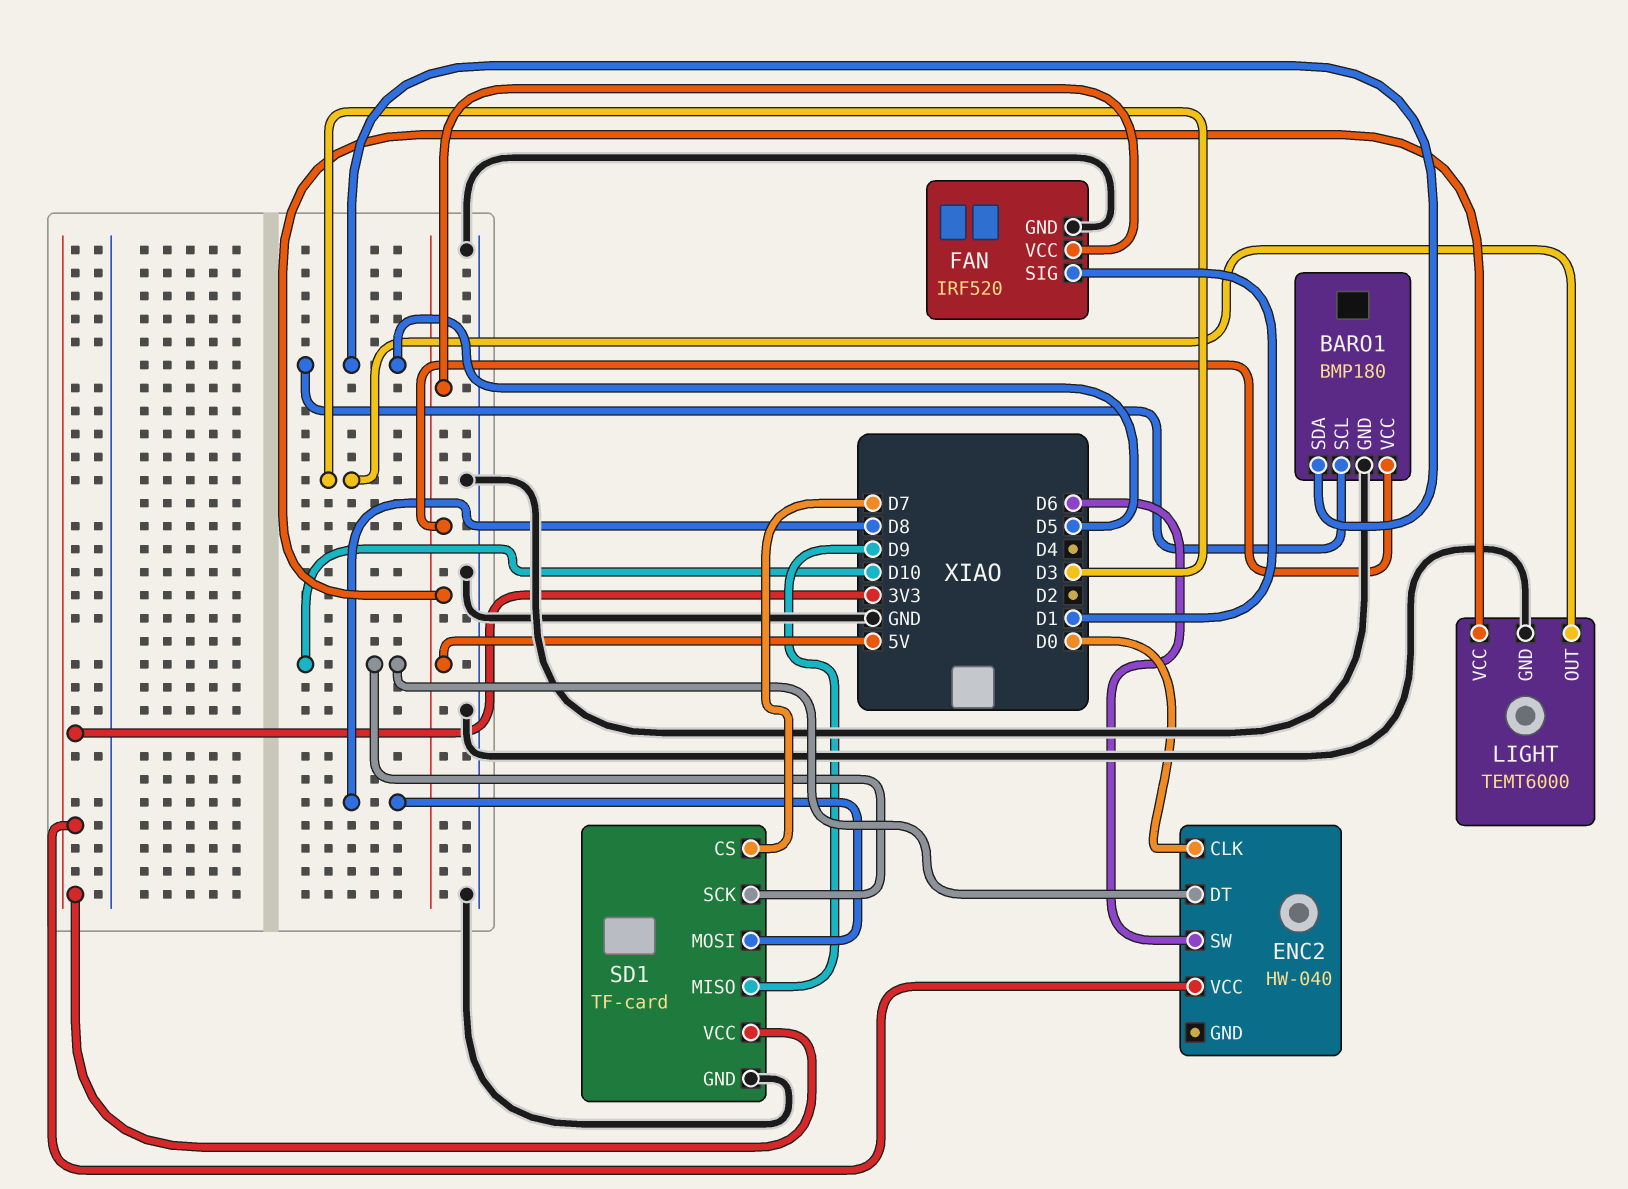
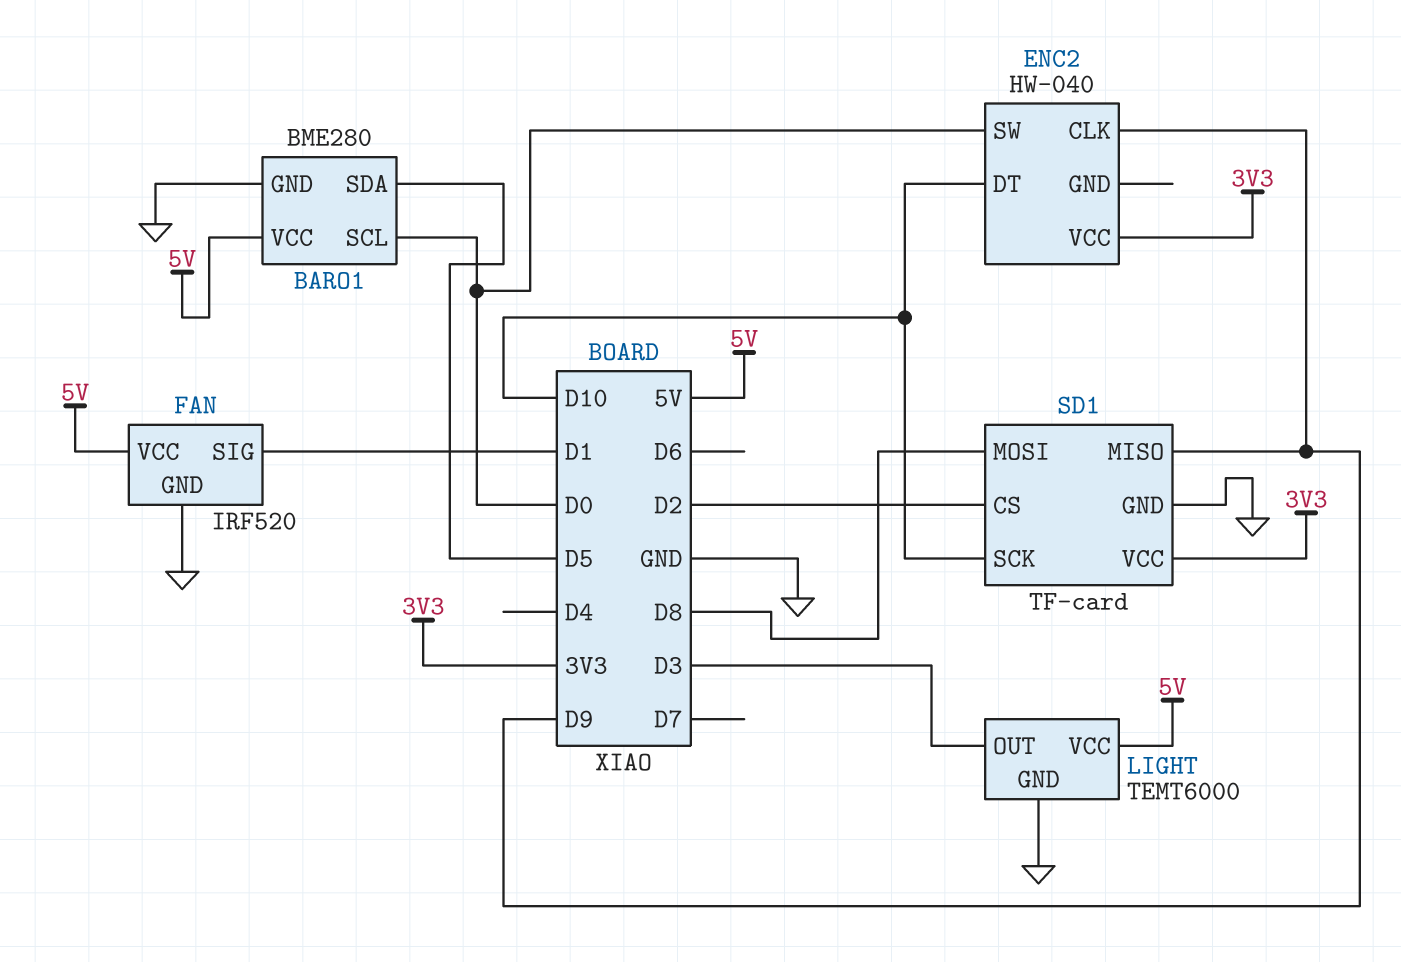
BARO1: BMP180 -> BME280
BARO1 pin SCL: D5 -> D0
ENC2 pin CLK: D0 -> D9
ENC2 pin SW: D6 -> D0
SD1 pin CS: D7 -> D2

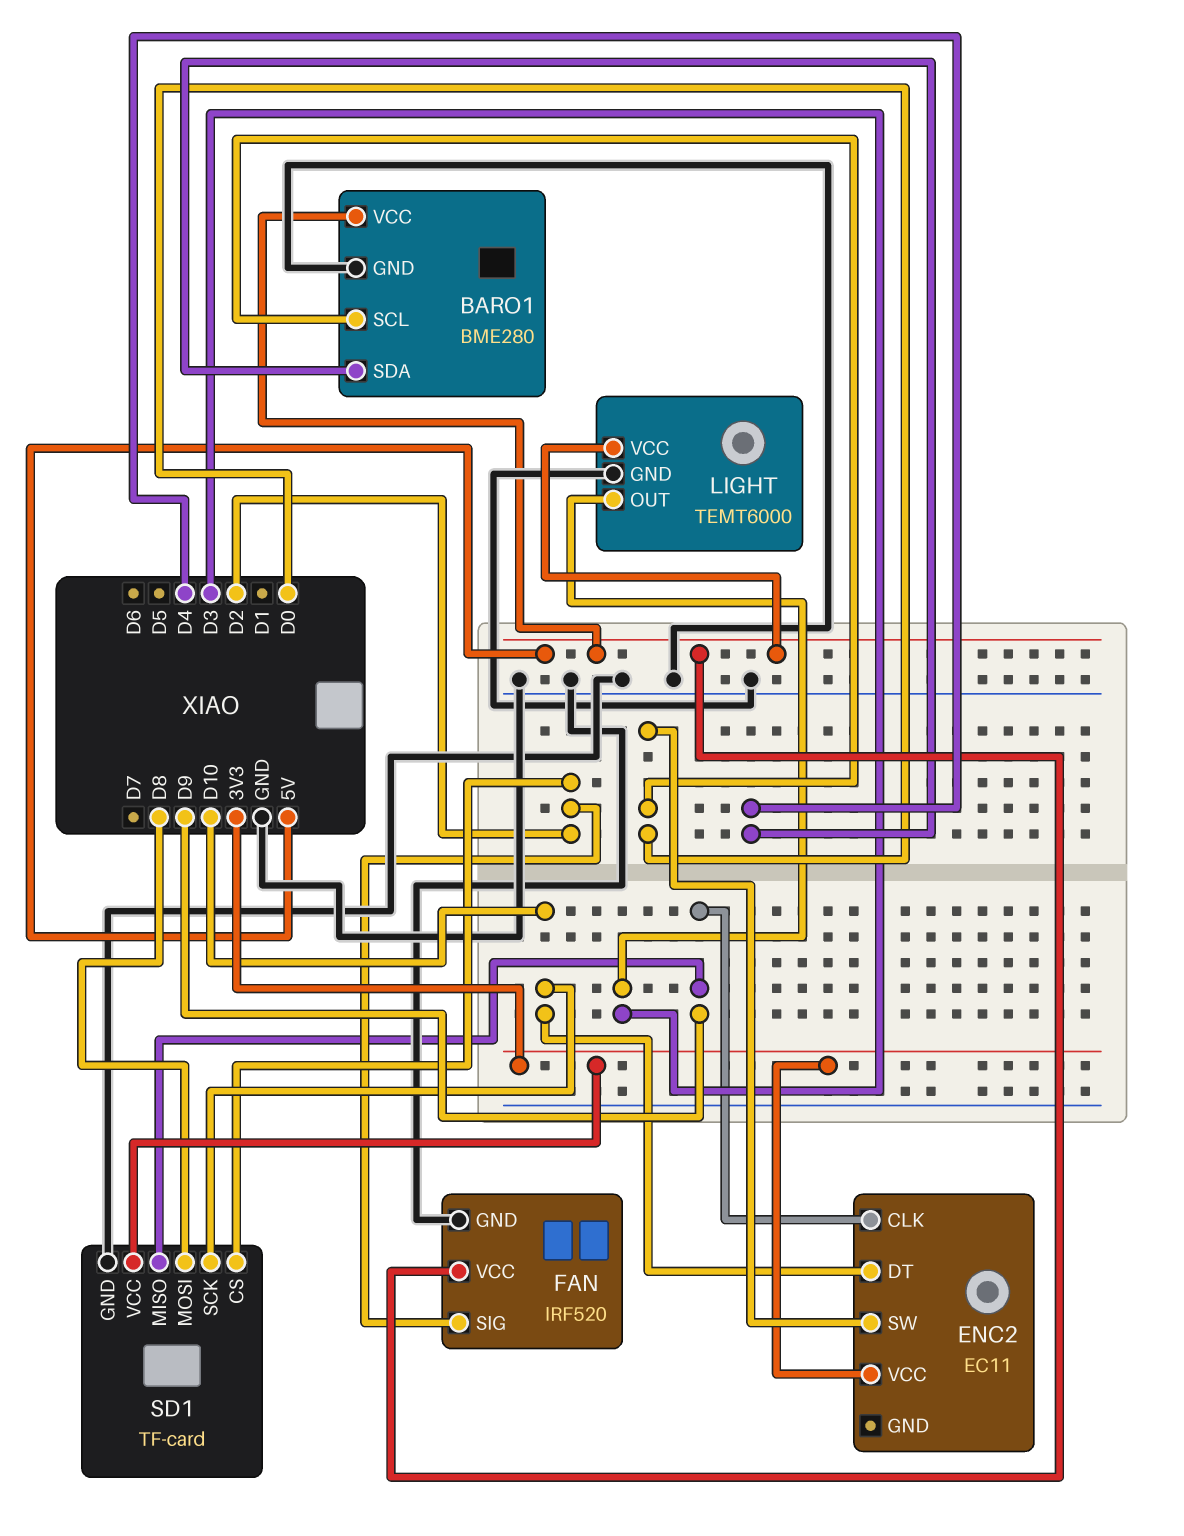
BARO1 pin SDA: D5 -> D4
ENC2: HW-040 -> EC11
FAN pin SIG: D1 -> D2

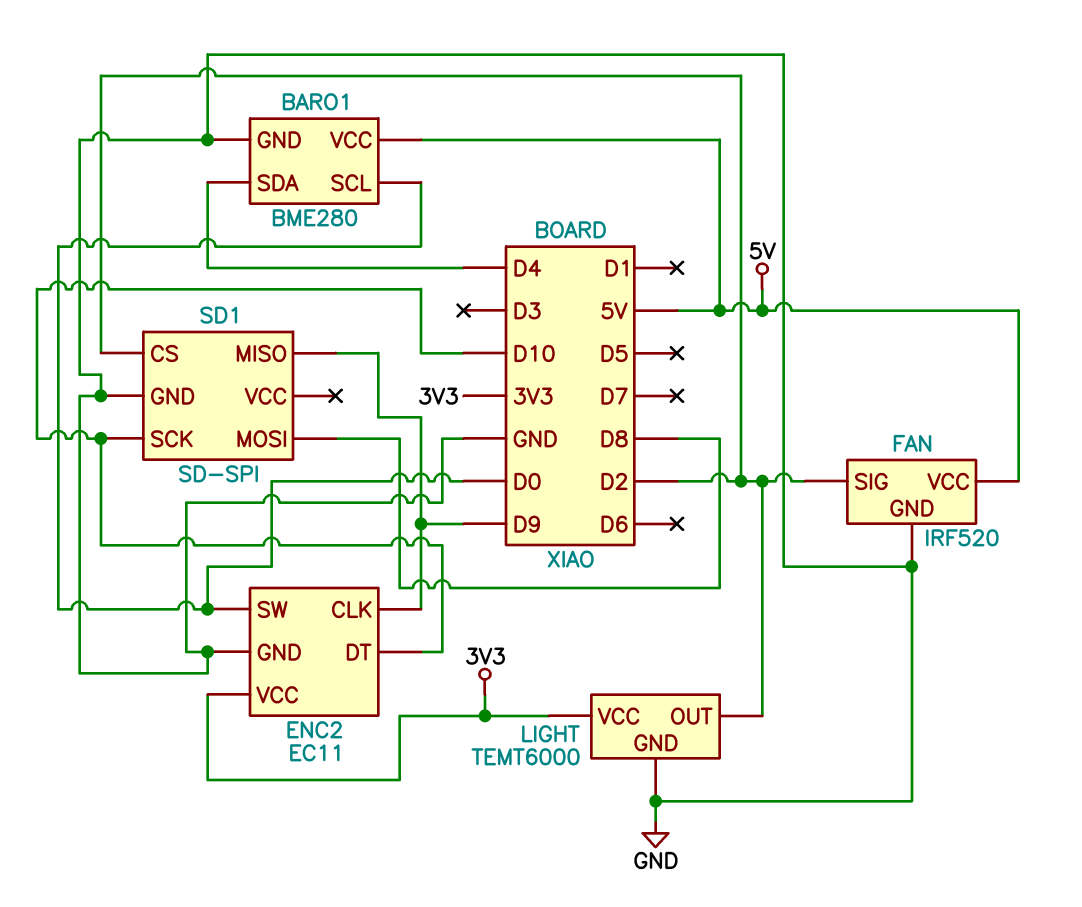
ENC2 pin GND: none -> GND
LIGHT pin OUT: D3 -> D2
LIGHT pin VCC: 5V -> 3V3
SD1: TF-card -> SD-SPI
SD1 pin VCC: 3V3 -> none

